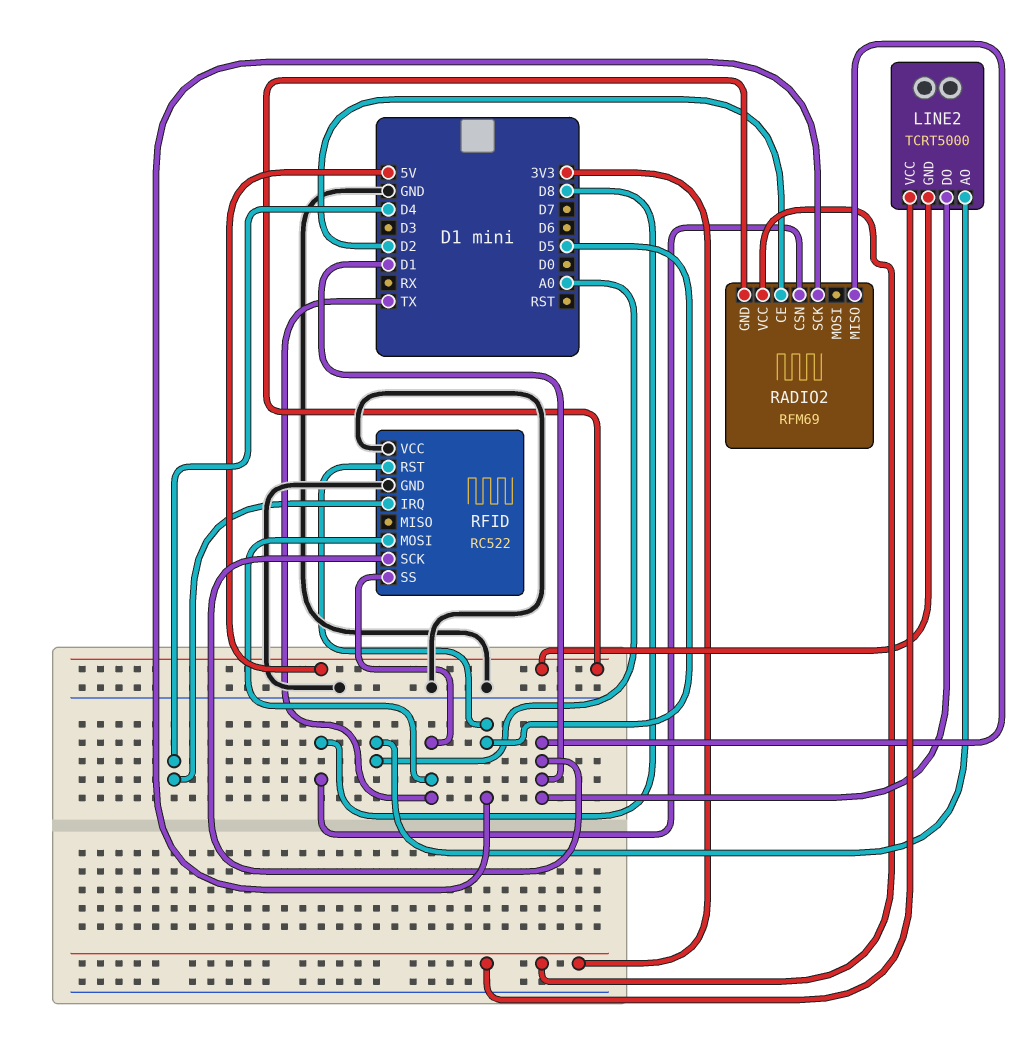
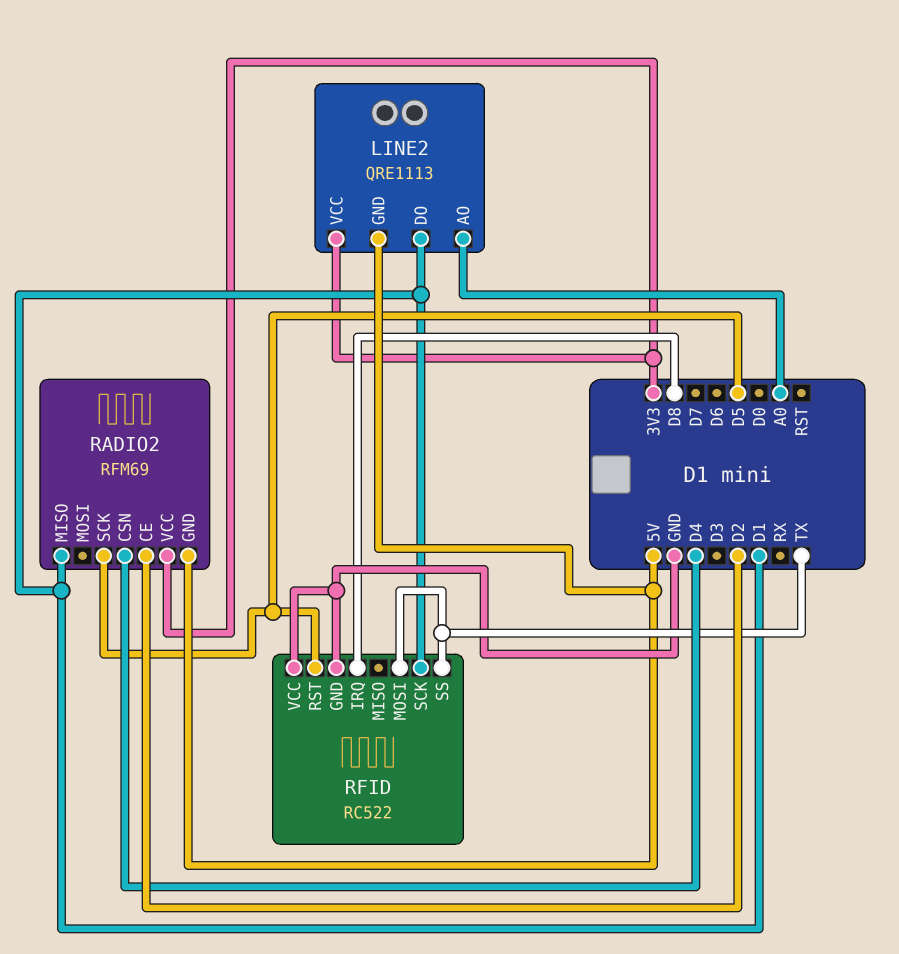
LINE2: TCRT5000 -> QRE1113
RADIO2 pin CSN: D8 -> D4
RFID pin IRQ: D4 -> D8

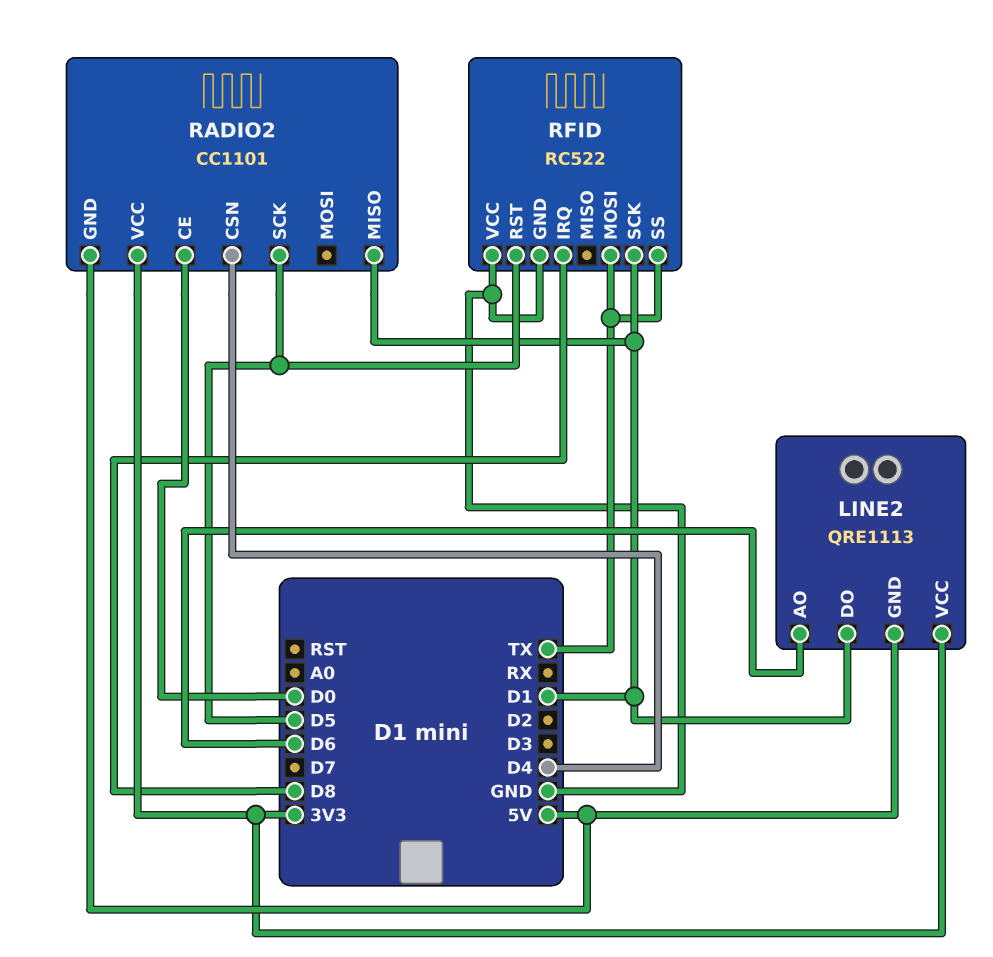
LINE2 pin AO: A0 -> D6
RADIO2: RFM69 -> CC1101
RADIO2 pin CE: D2 -> D0

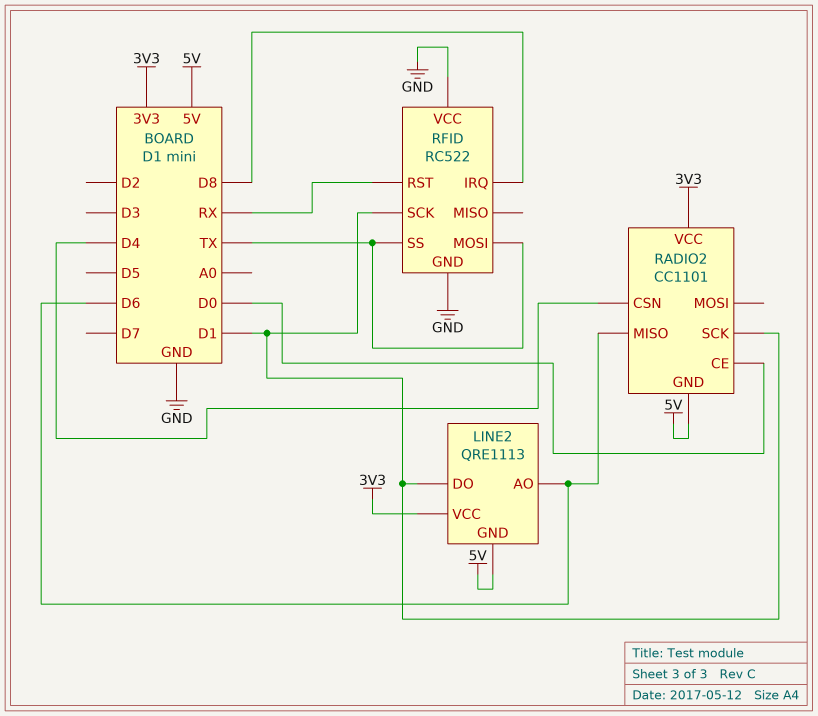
RADIO2 pin MISO: D1 -> D6
RADIO2 pin SCK: D5 -> D1
RFID pin RST: D5 -> RX

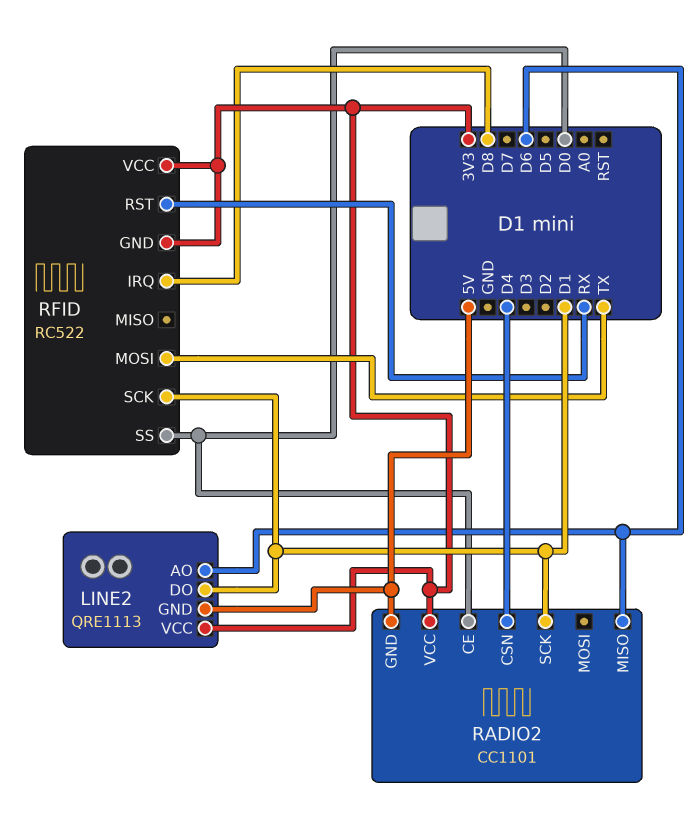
RFID pin GND: GND -> 3V3
RFID pin SS: TX -> D0
RFID pin VCC: GND -> 3V3

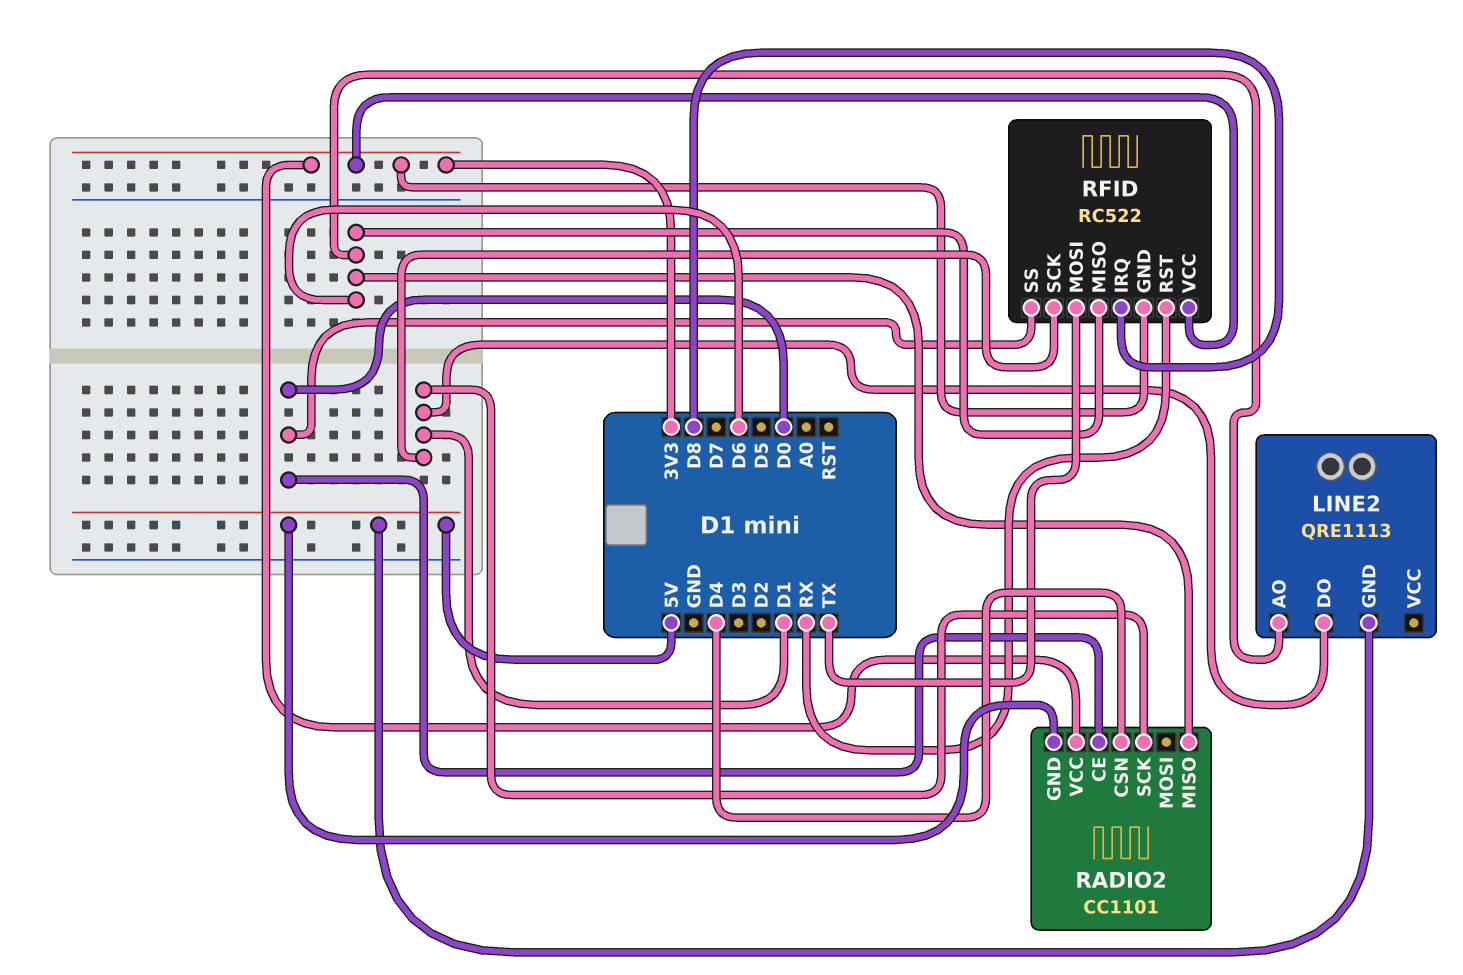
LINE2 pin VCC: 3V3 -> none
RFID pin MISO: none -> D6

